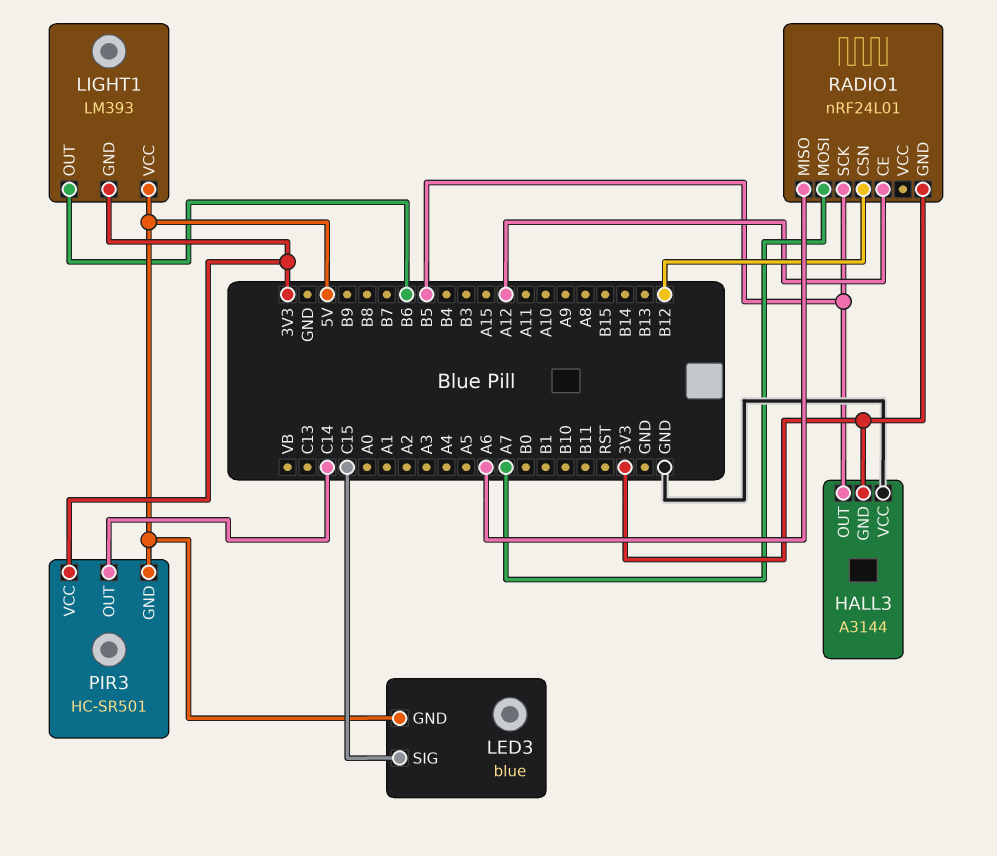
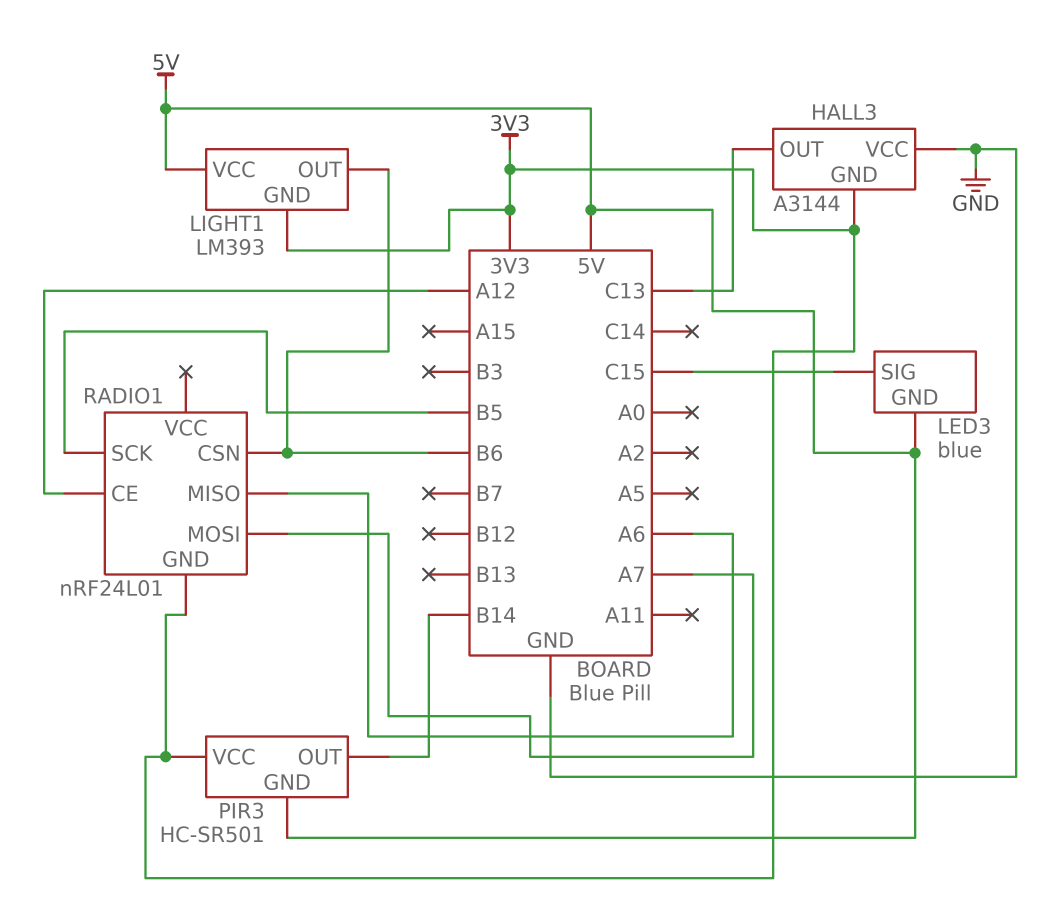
HALL3 pin OUT: B5 -> C13
PIR3 pin OUT: C14 -> B14
RADIO1 pin CSN: B12 -> B6

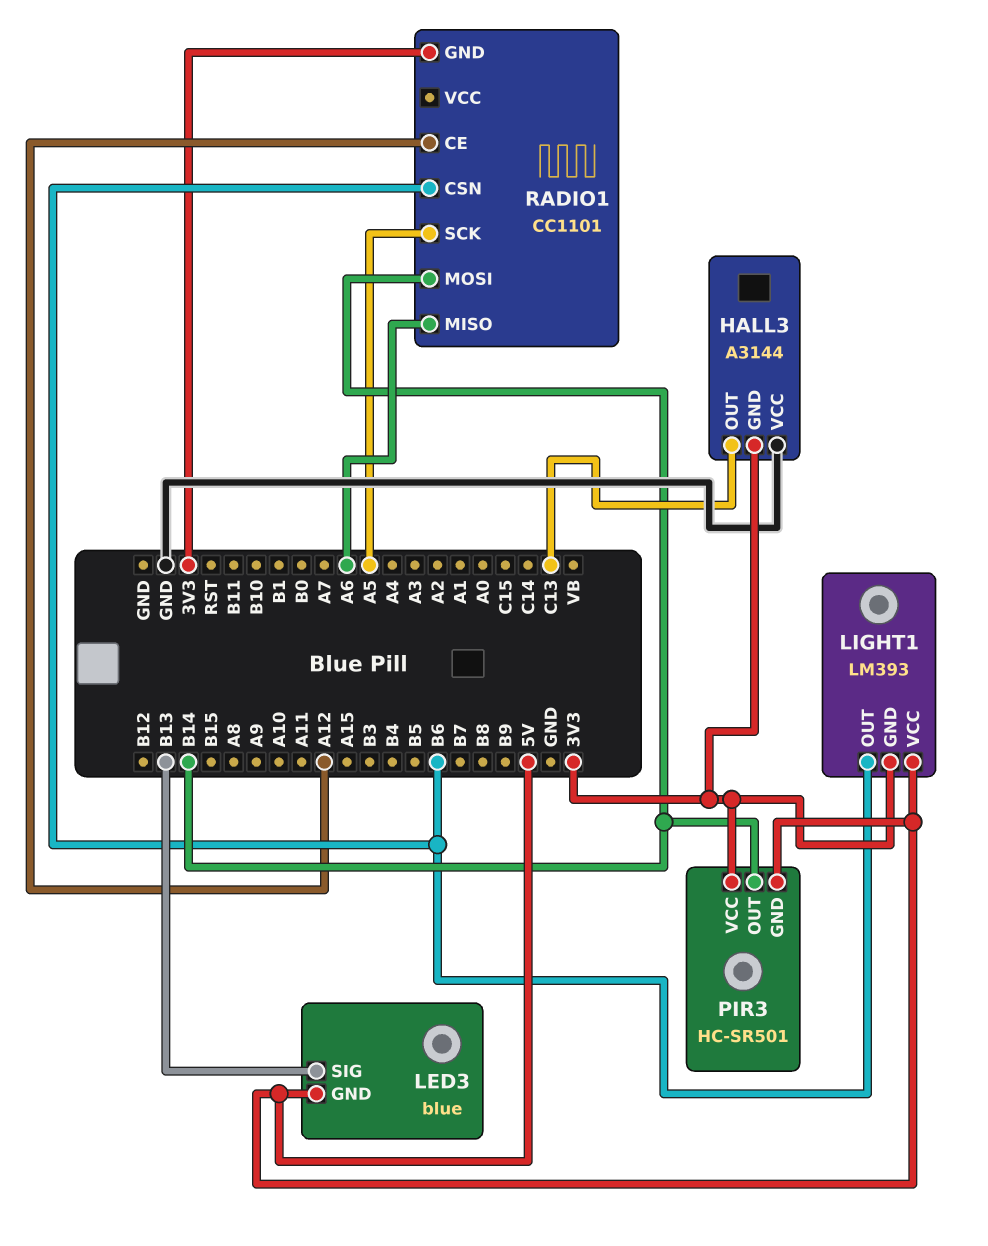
LED3 pin SIG: C15 -> B13
RADIO1: nRF24L01 -> CC1101
RADIO1 pin MOSI: A7 -> B14
RADIO1 pin SCK: B5 -> A5

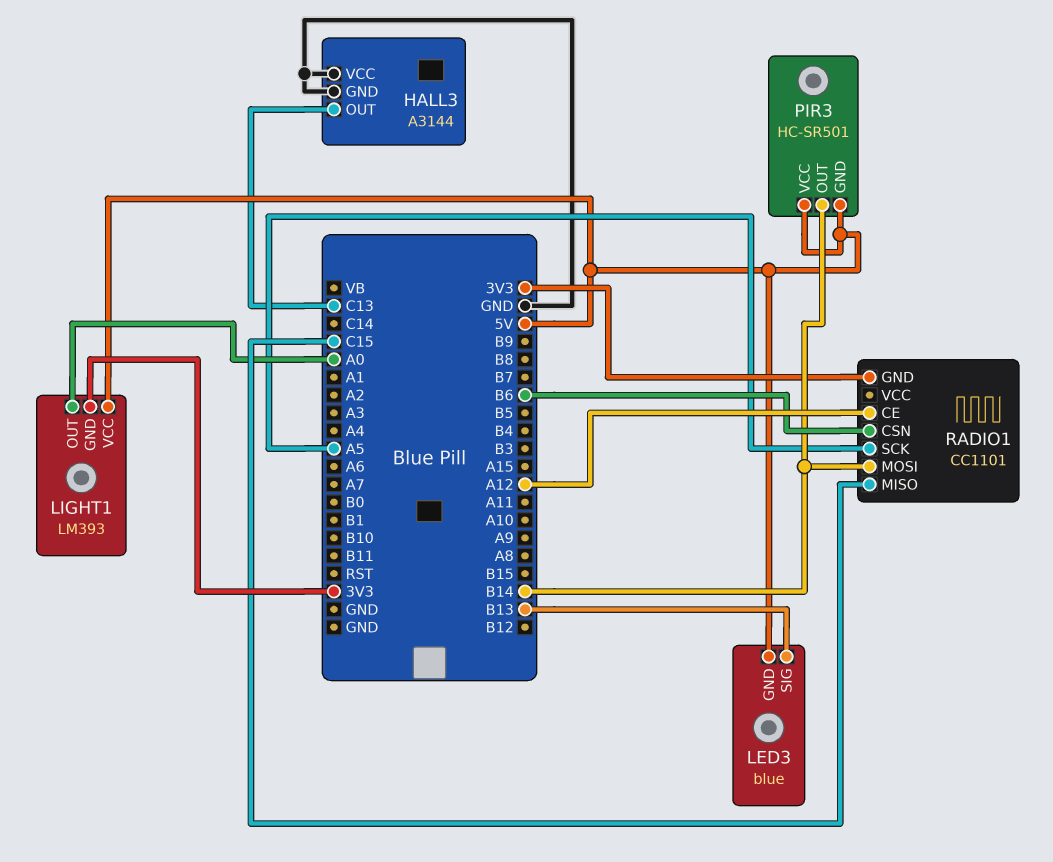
HALL3 pin GND: 3V3 -> GND
LIGHT1 pin OUT: B6 -> A0
PIR3 pin VCC: 3V3 -> 5V
RADIO1 pin MISO: A6 -> C15

